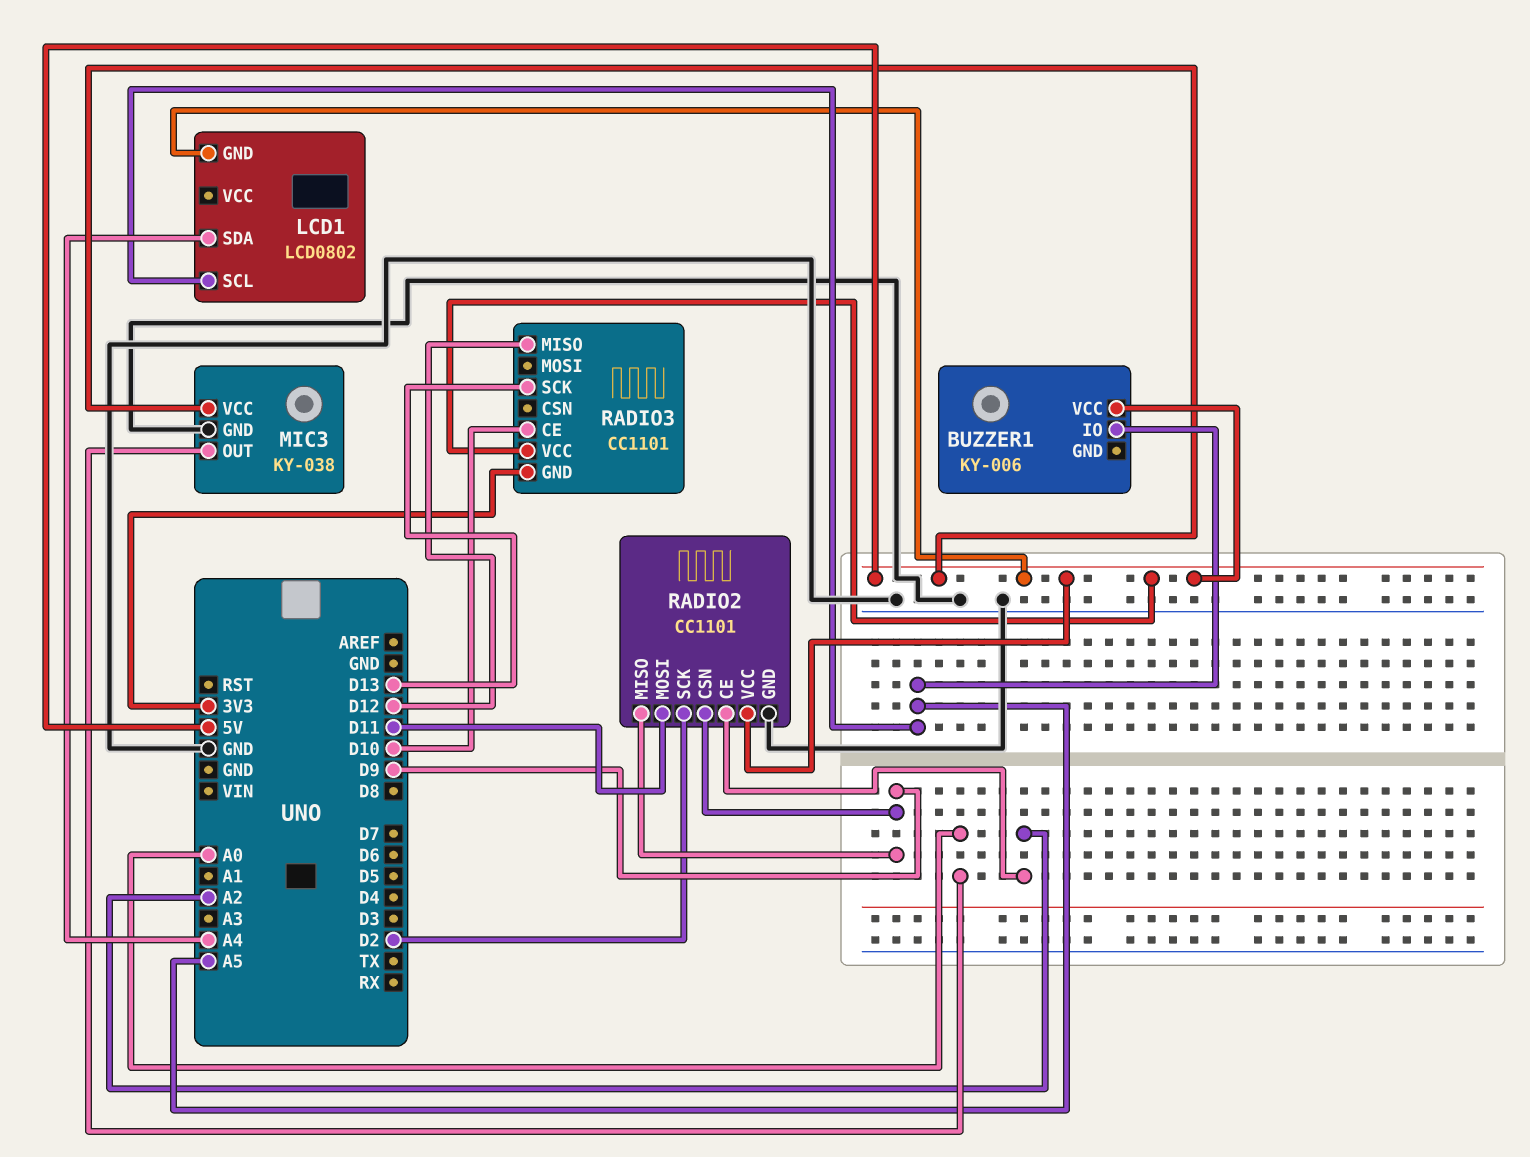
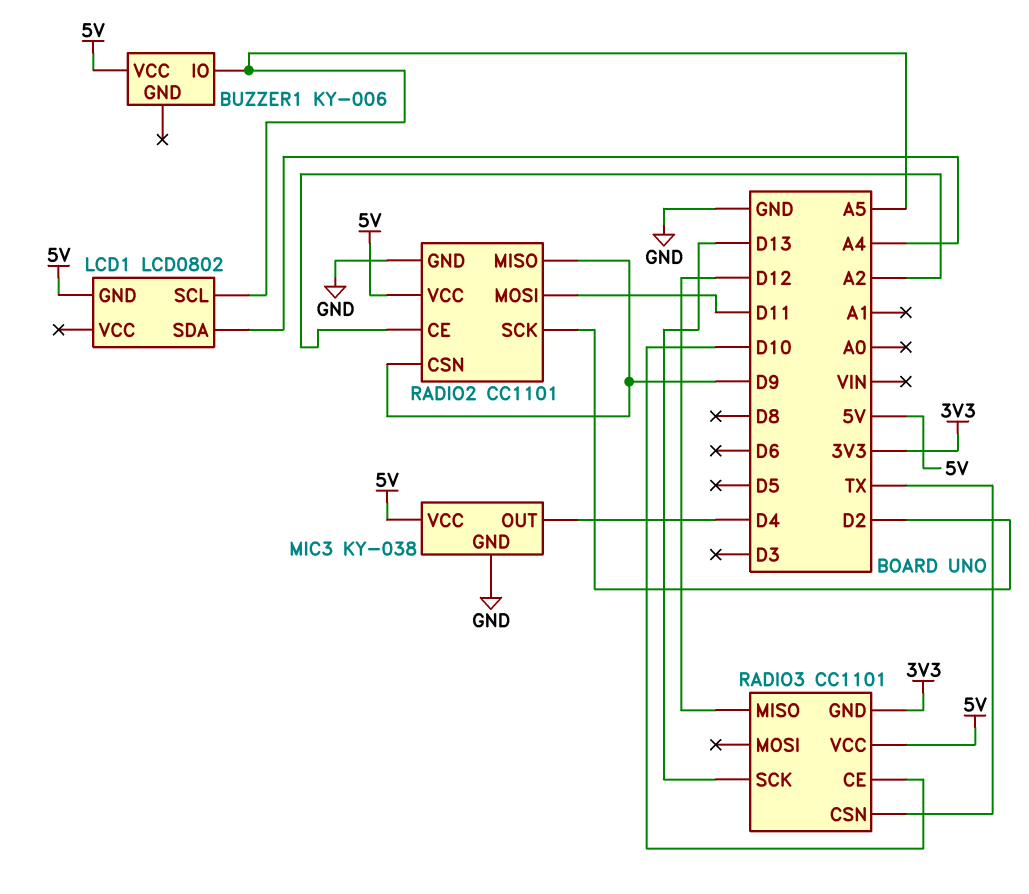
MIC3 pin OUT: A0 -> D4
RADIO3 pin CSN: none -> TX

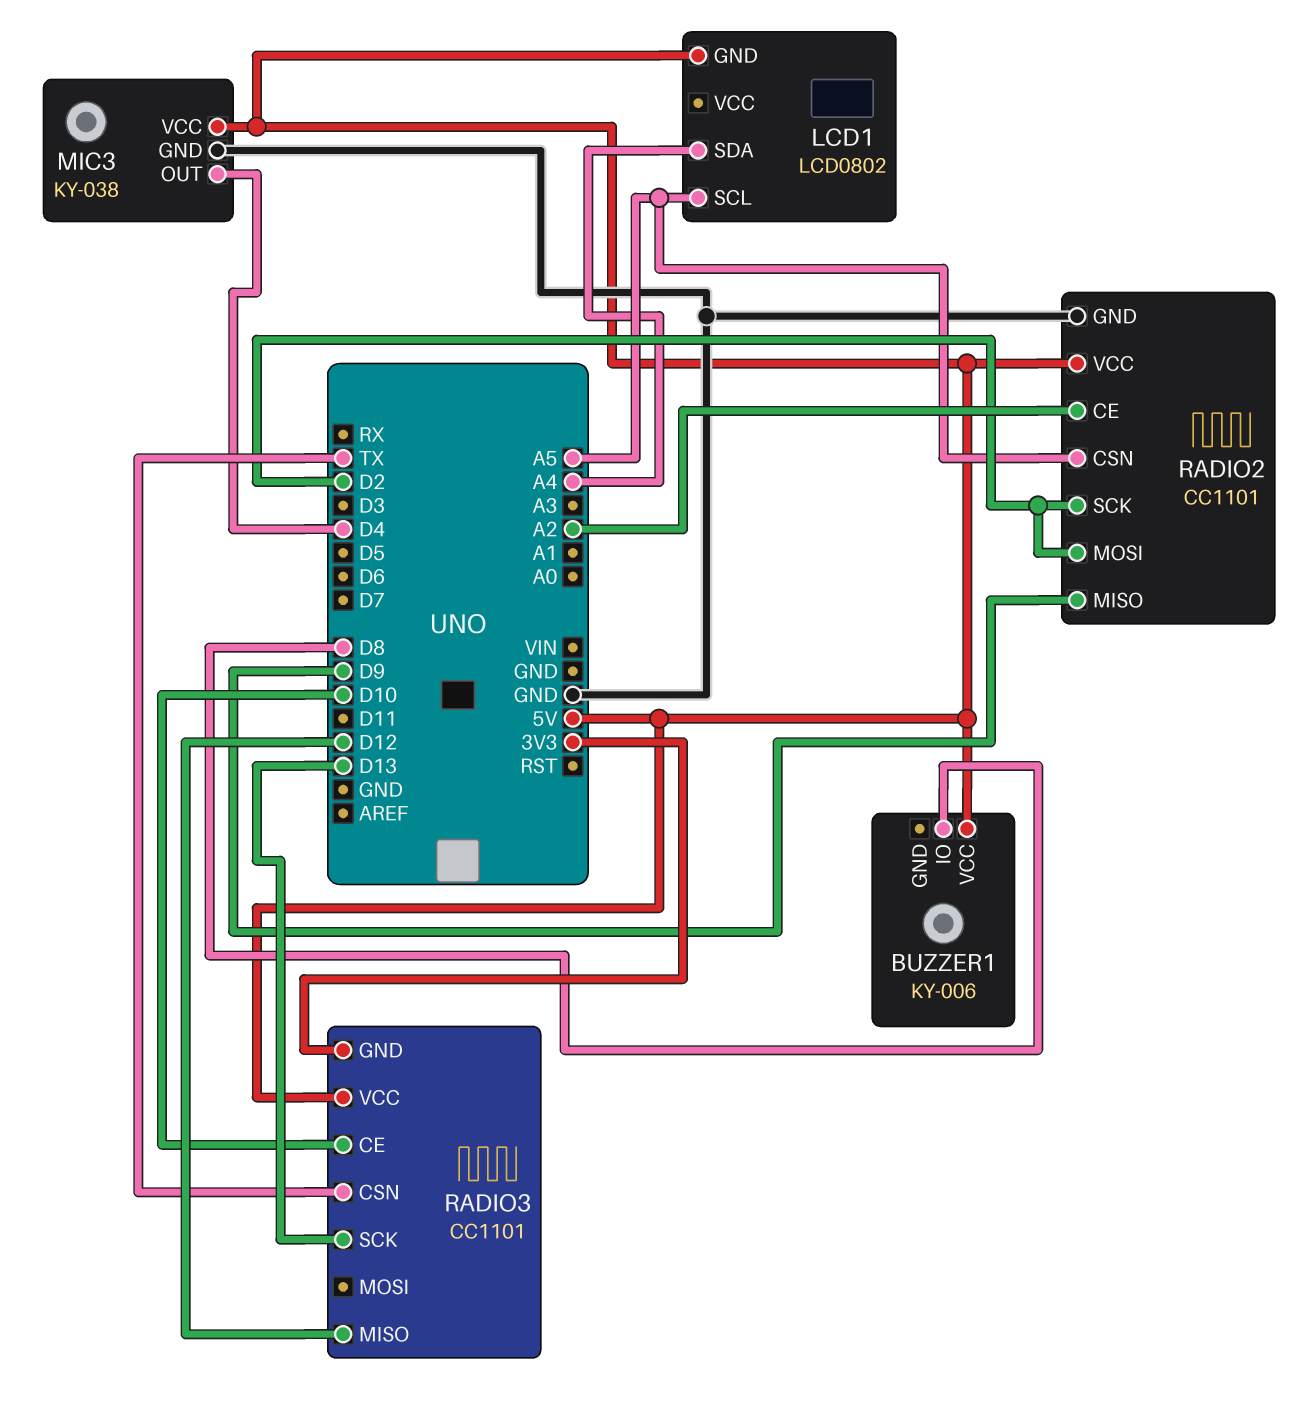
BUZZER1 pin IO: A5 -> D8
RADIO2 pin CSN: D9 -> A5
RADIO2 pin MOSI: D11 -> D2

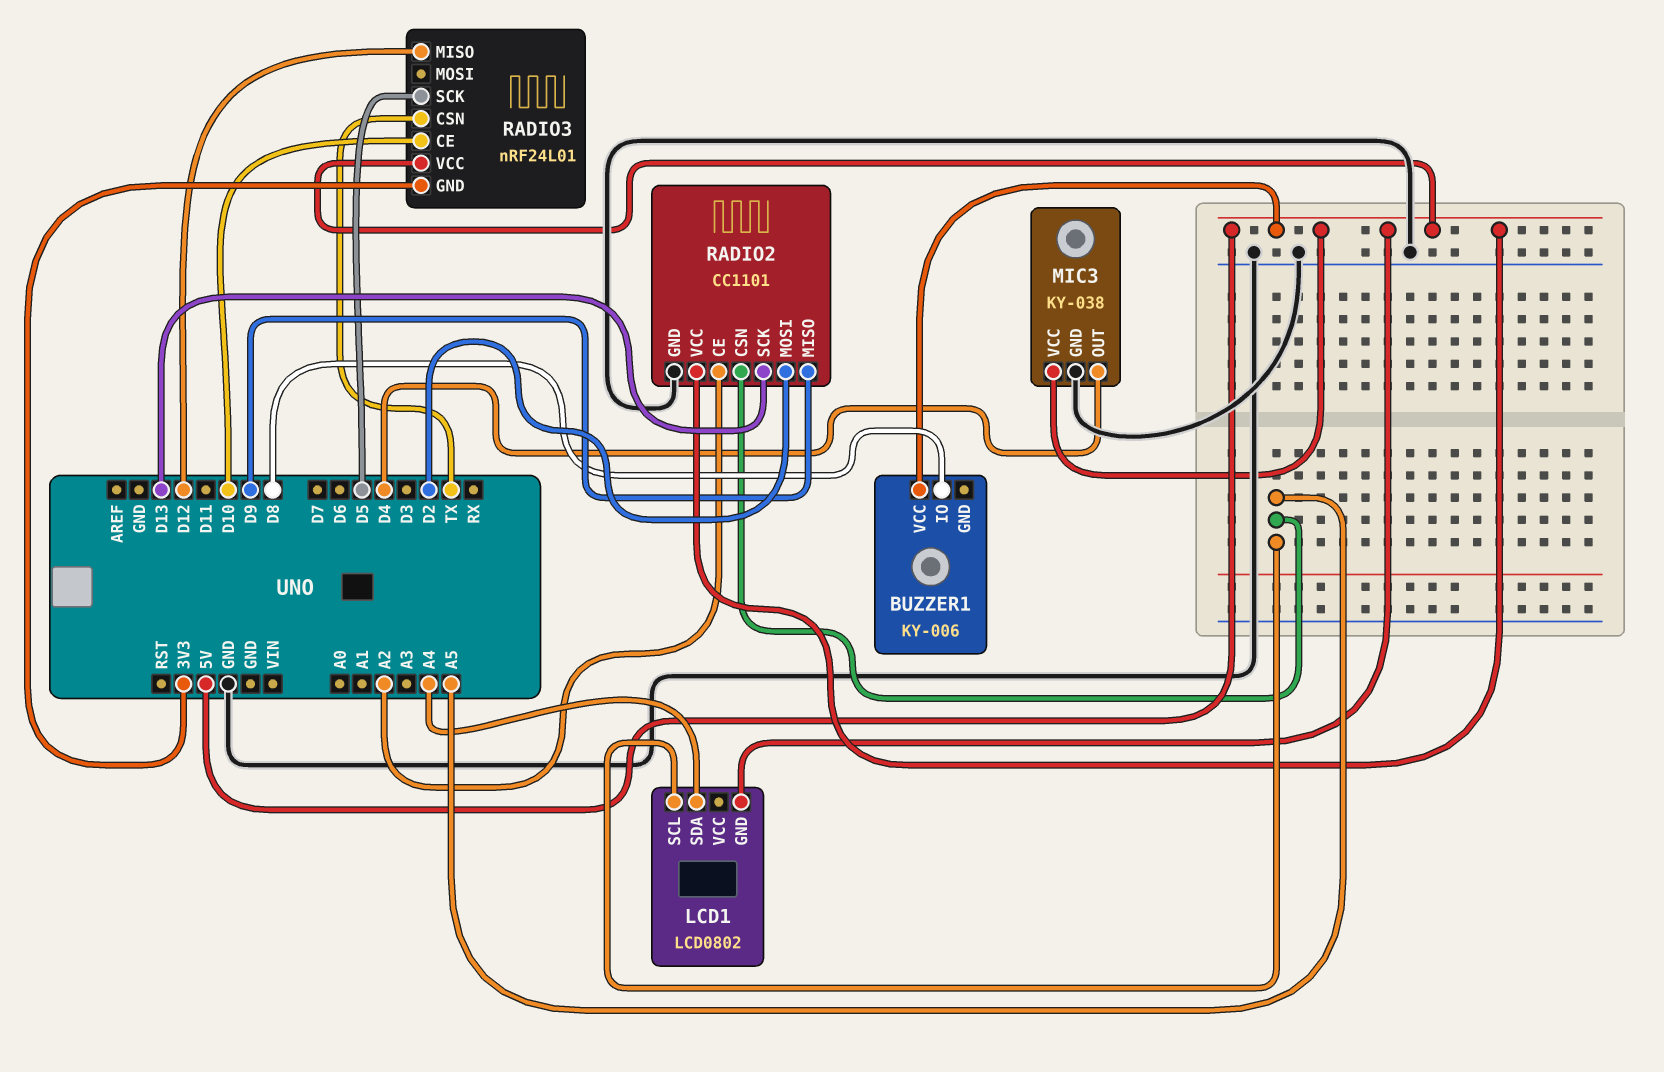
RADIO2 pin SCK: D2 -> D13
RADIO3: CC1101 -> nRF24L01
RADIO3 pin SCK: D13 -> D5

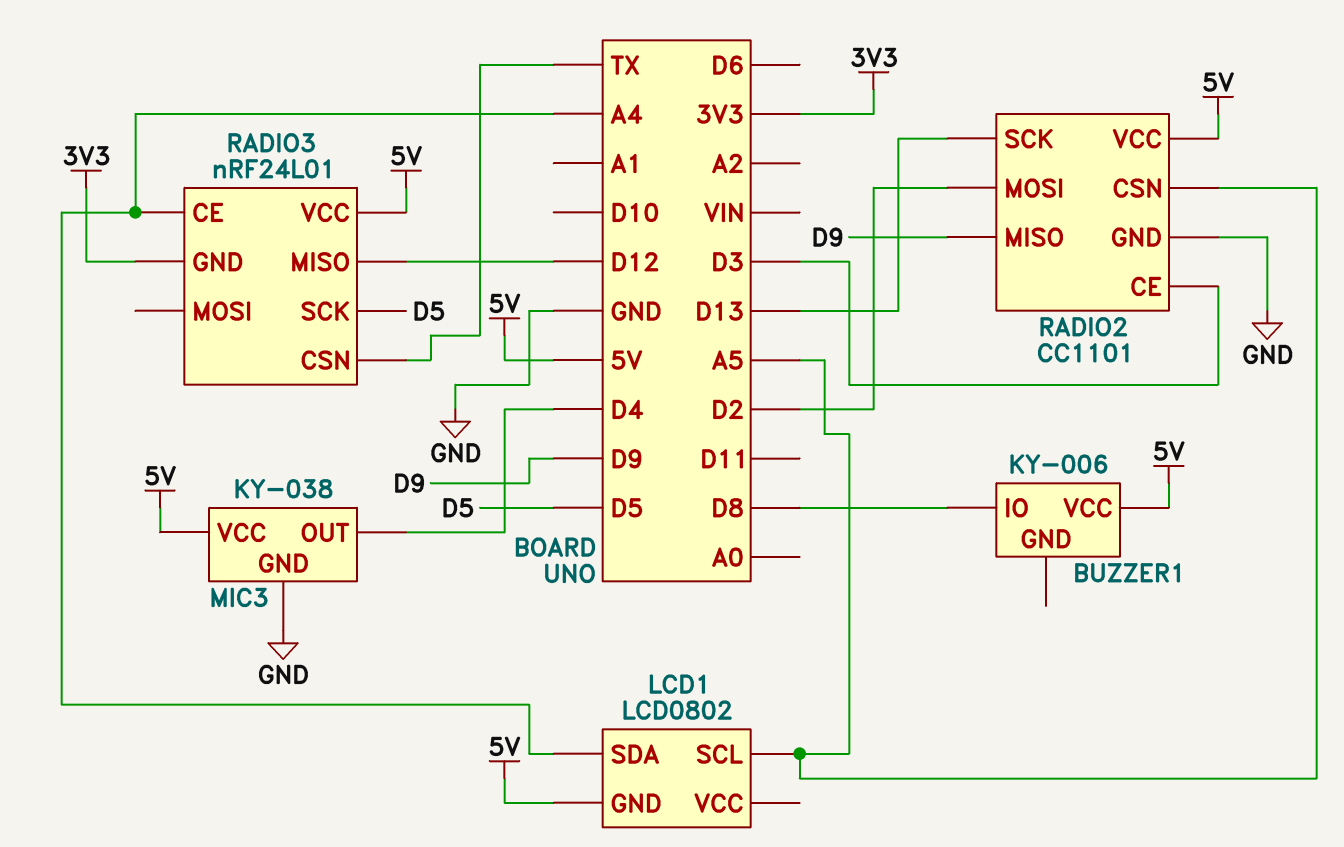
RADIO2 pin CE: A2 -> D3
RADIO3 pin CE: D10 -> A4

